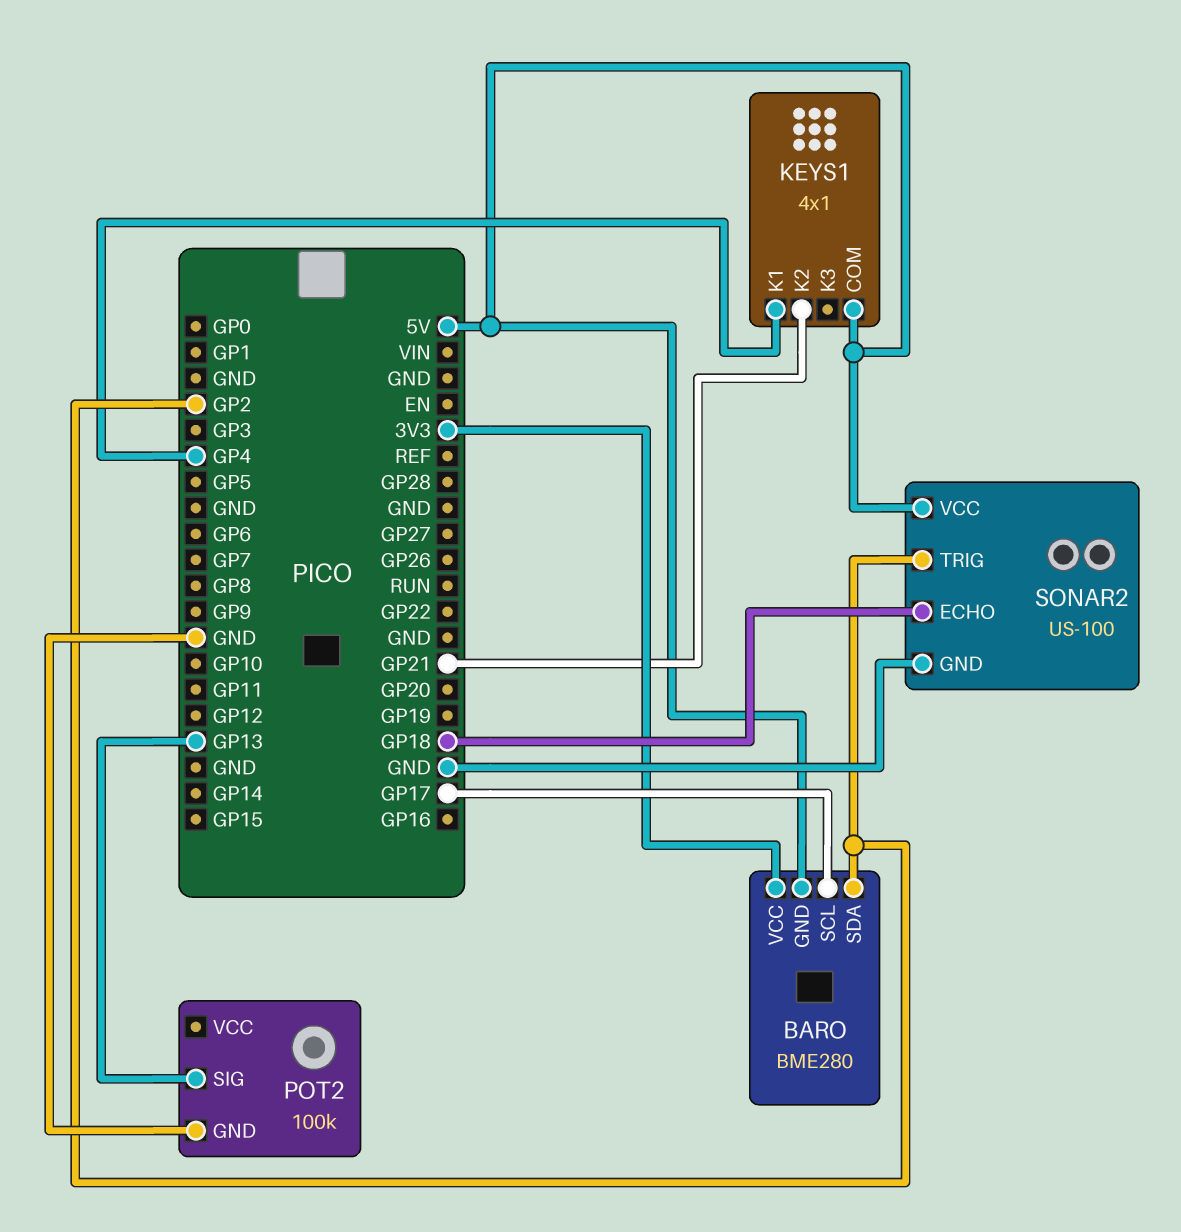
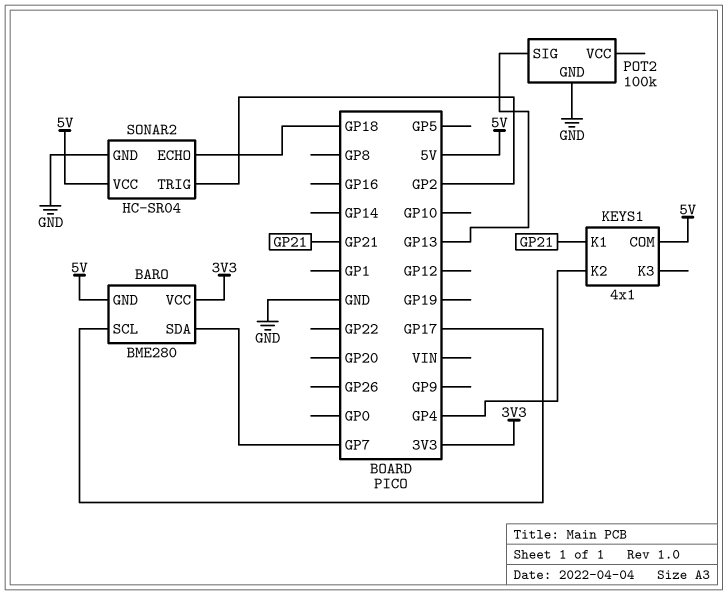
BARO pin SDA: GP2 -> GP7
KEYS1 pin K1: GP4 -> GP21
KEYS1 pin K2: GP21 -> GP4
SONAR2: US-100 -> HC-SR04

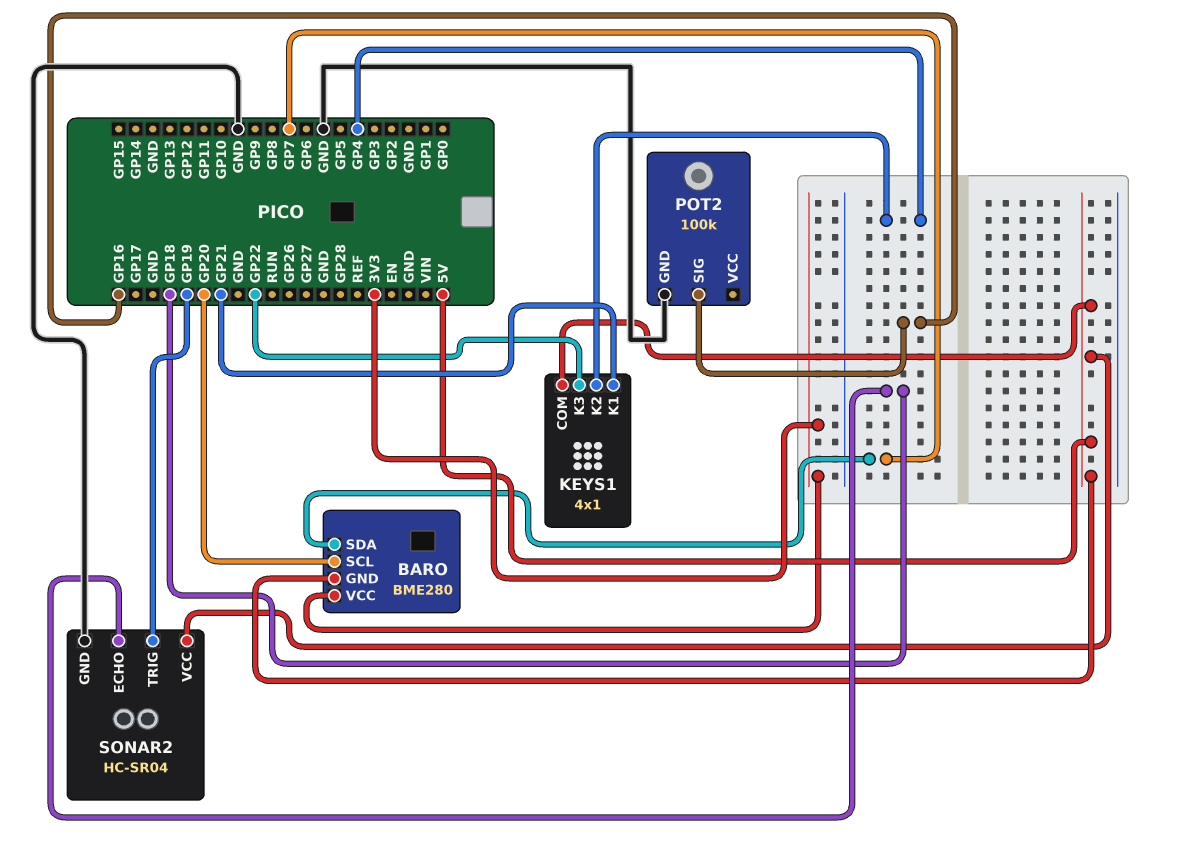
BARO pin SCL: GP17 -> GP20
KEYS1 pin K3: none -> GP22
POT2 pin SIG: GP13 -> GP16
SONAR2 pin TRIG: GP2 -> GP19

